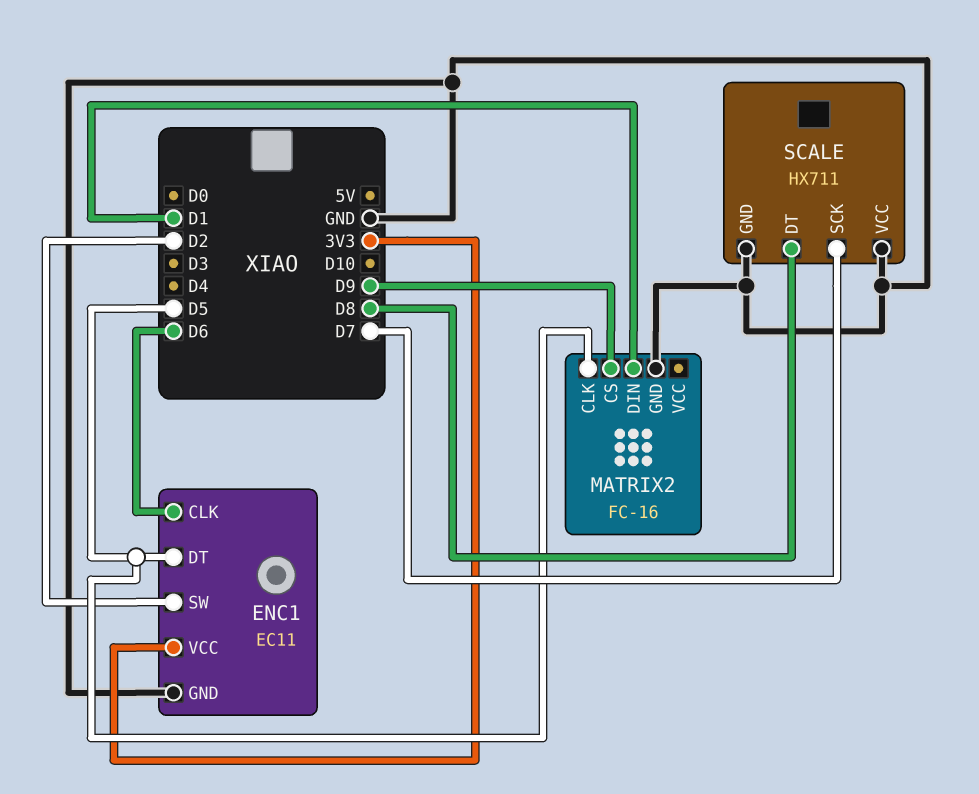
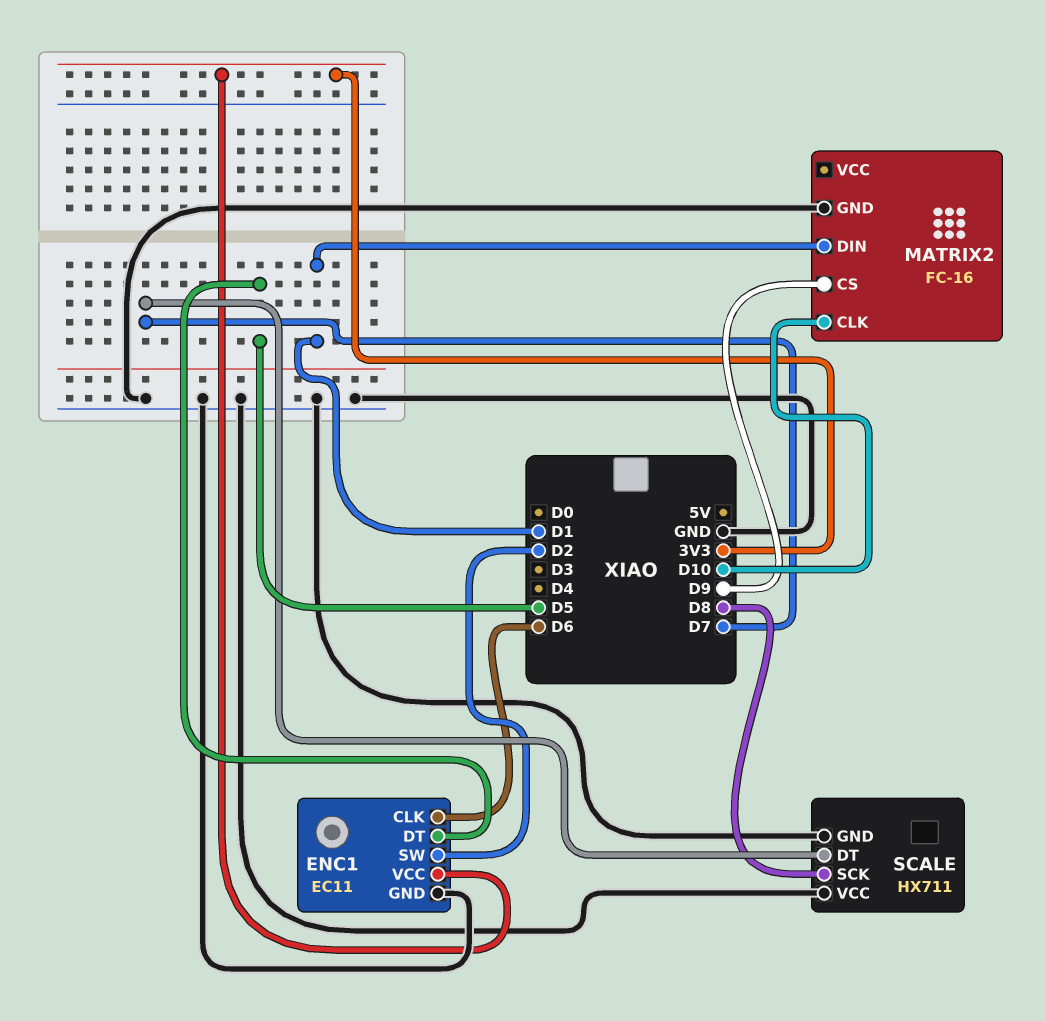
MATRIX2 pin CLK: D5 -> D10
SCALE pin DT: D8 -> D7
SCALE pin SCK: D7 -> D8

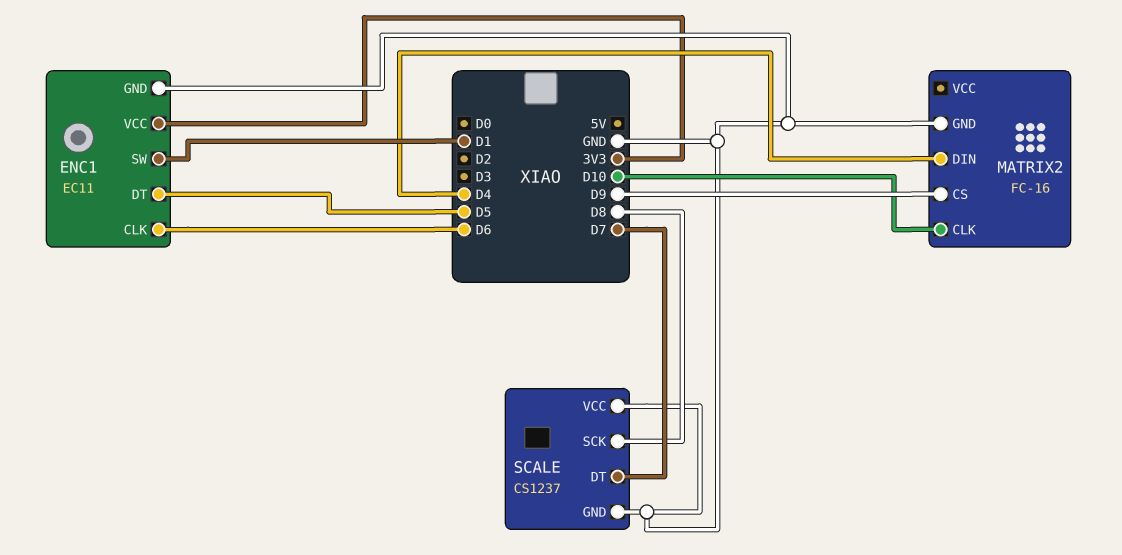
ENC1 pin SW: D2 -> D1
MATRIX2 pin DIN: D1 -> D4
SCALE: HX711 -> CS1237

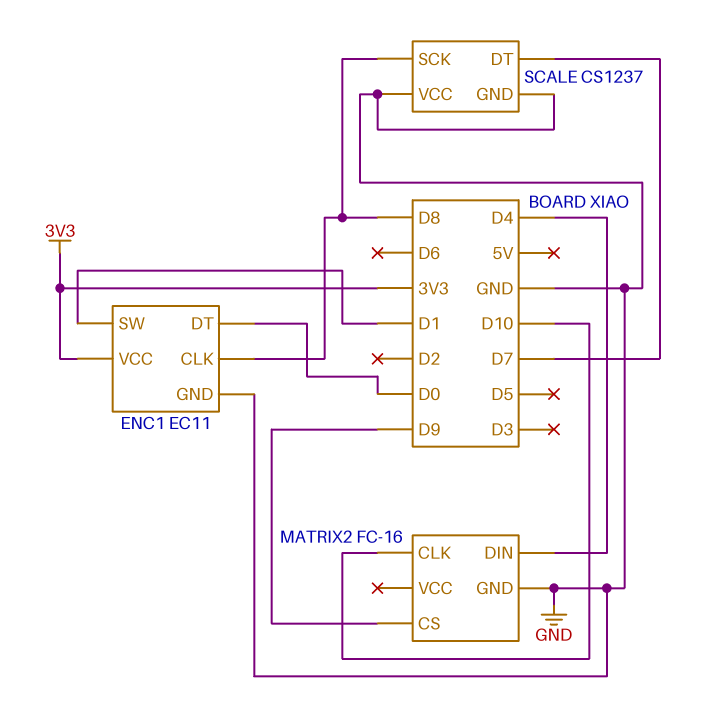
ENC1 pin CLK: D6 -> D8
ENC1 pin DT: D5 -> D0

